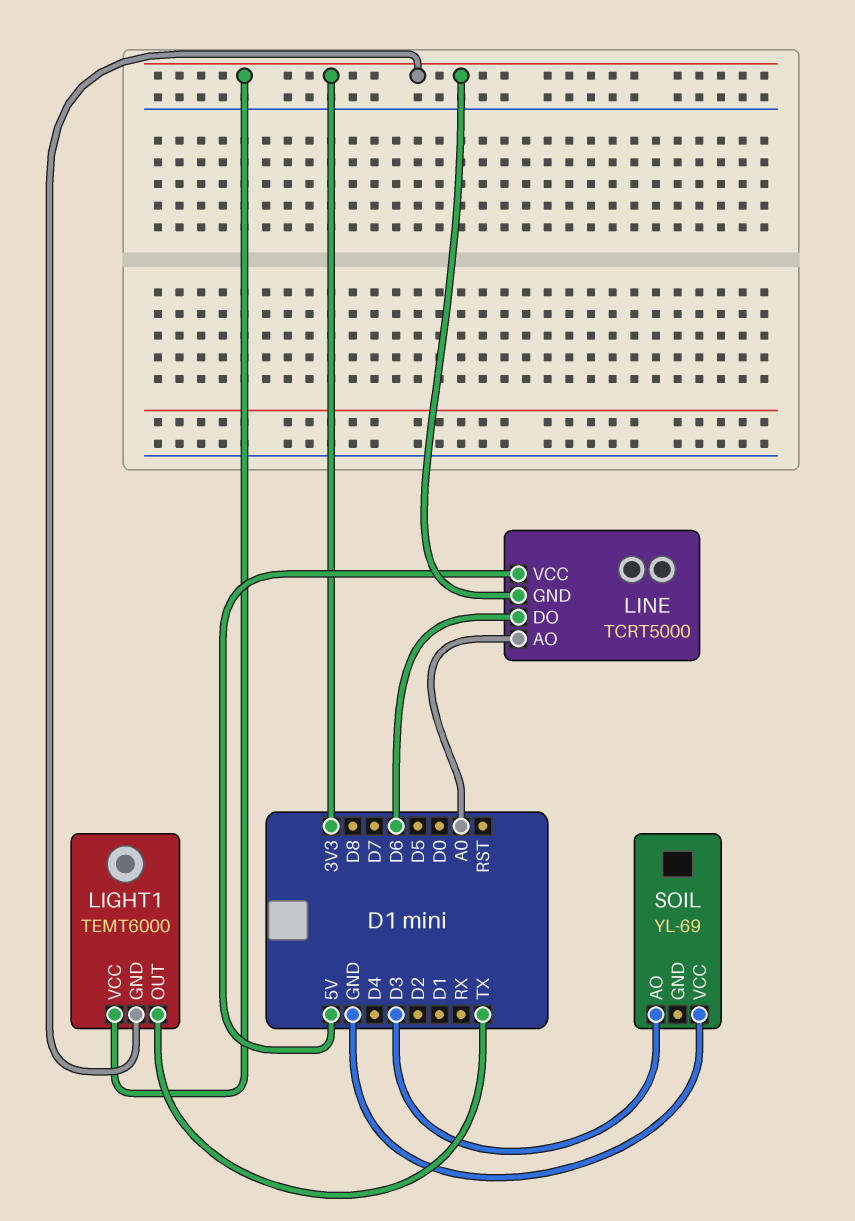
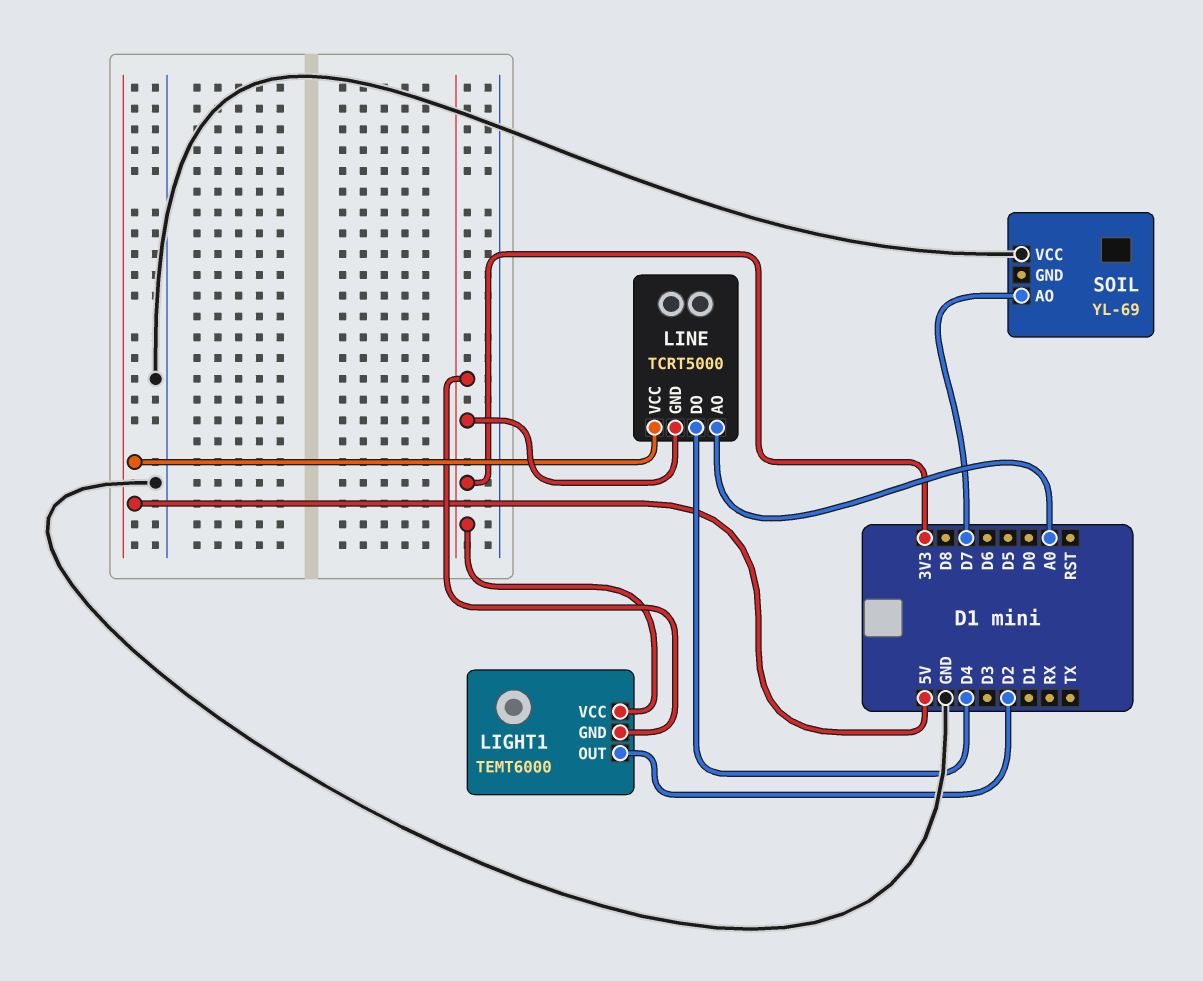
LIGHT1 pin OUT: TX -> D2
LINE pin DO: D6 -> D4
SOIL pin AO: D3 -> D7

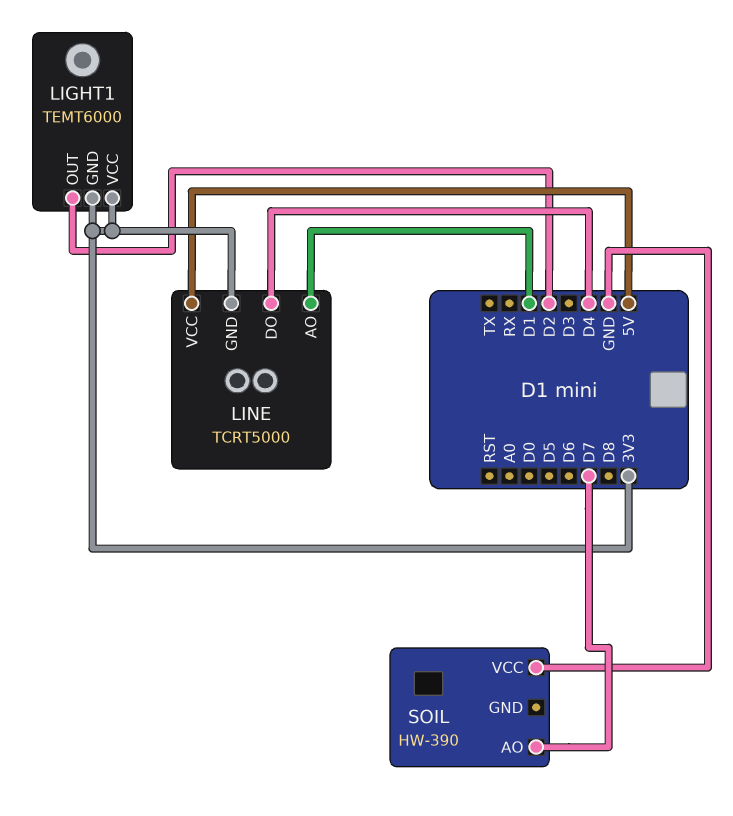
LINE pin AO: A0 -> D1
SOIL: YL-69 -> HW-390

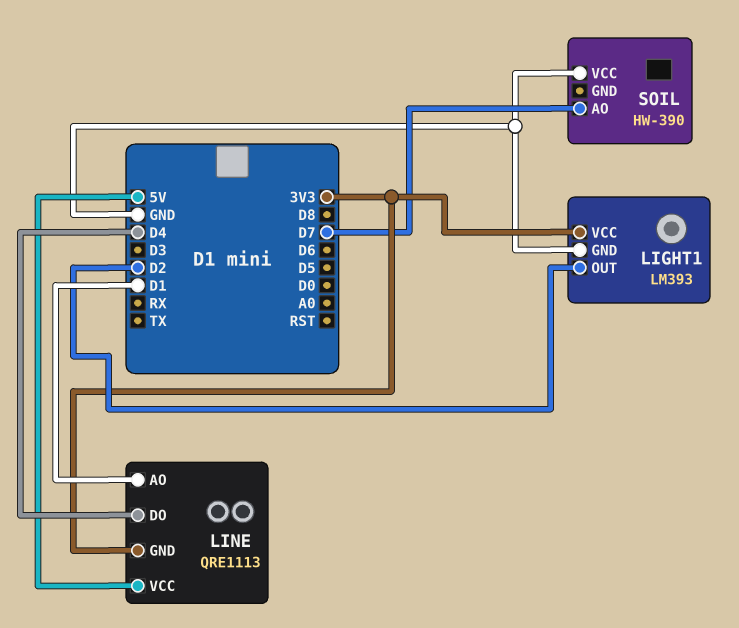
LIGHT1: TEMT6000 -> LM393
LIGHT1 pin GND: 3V3 -> GND
LINE: TCRT5000 -> QRE1113

